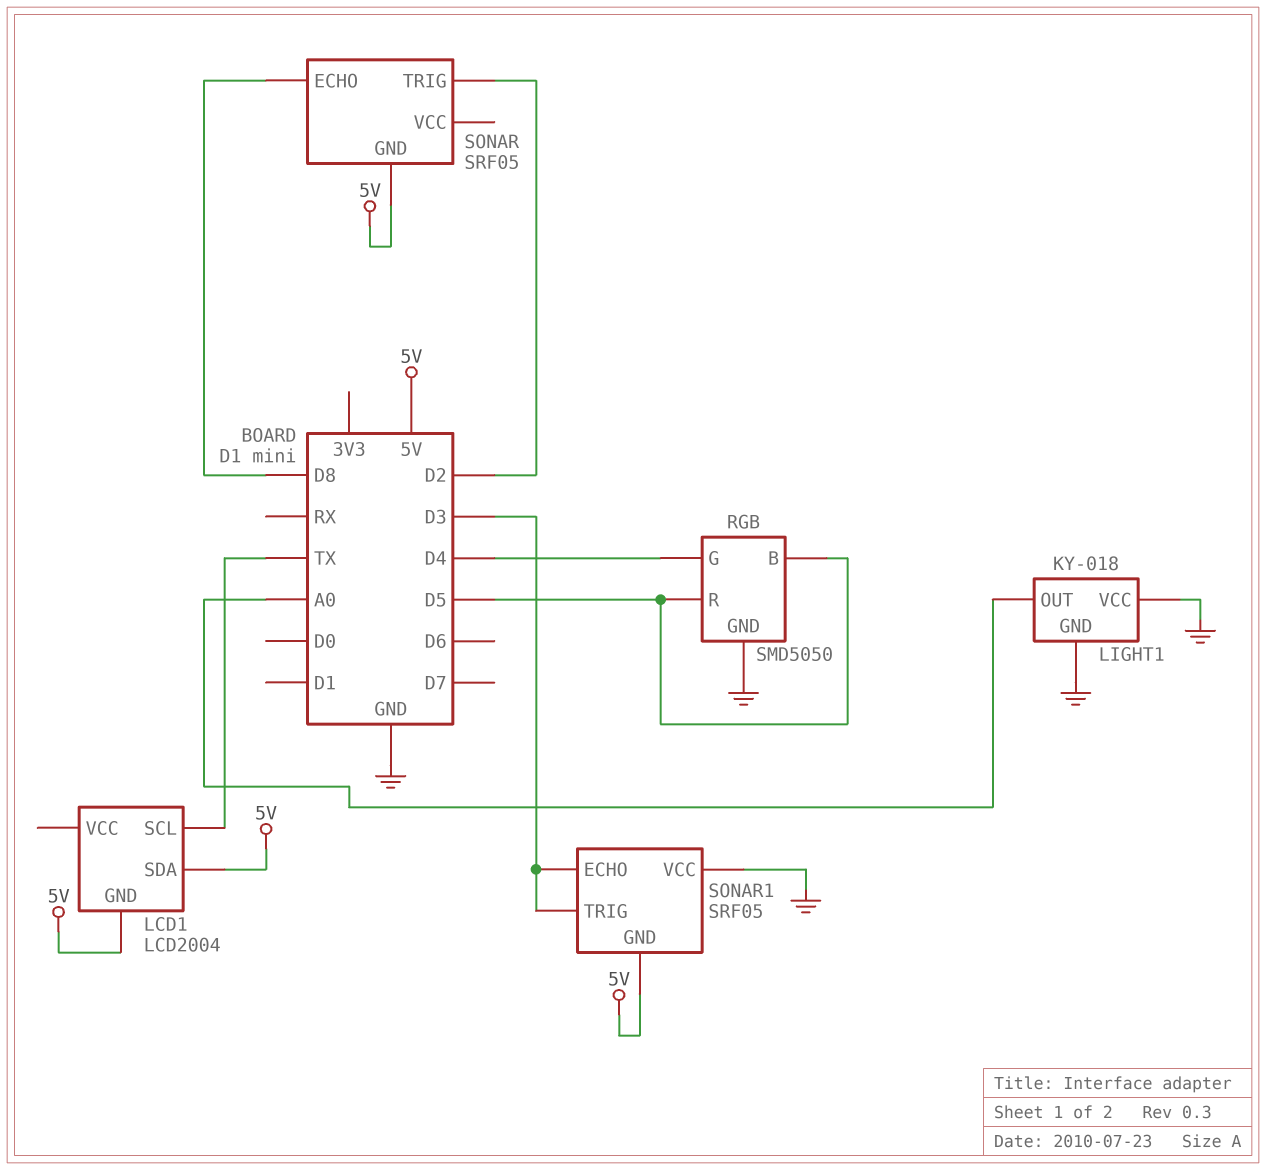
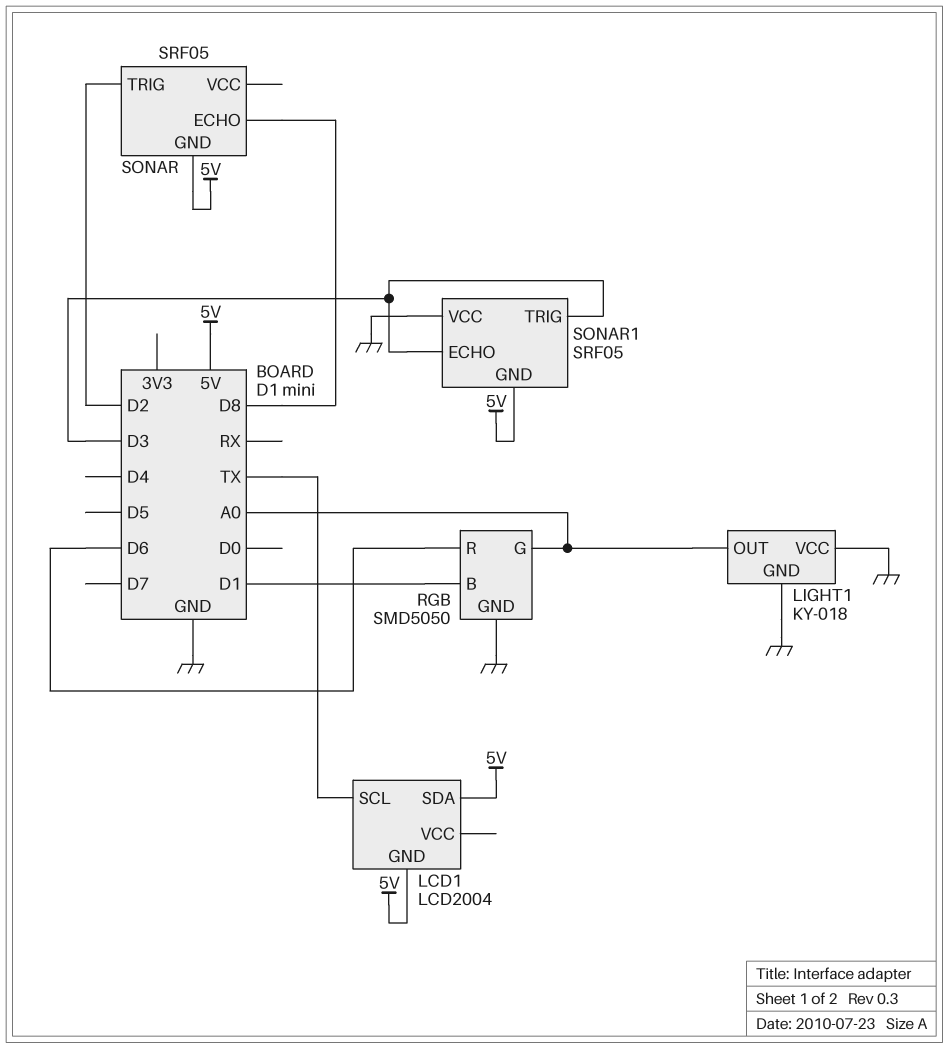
RGB pin B: D5 -> D1
RGB pin G: D4 -> A0
RGB pin R: D5 -> D6

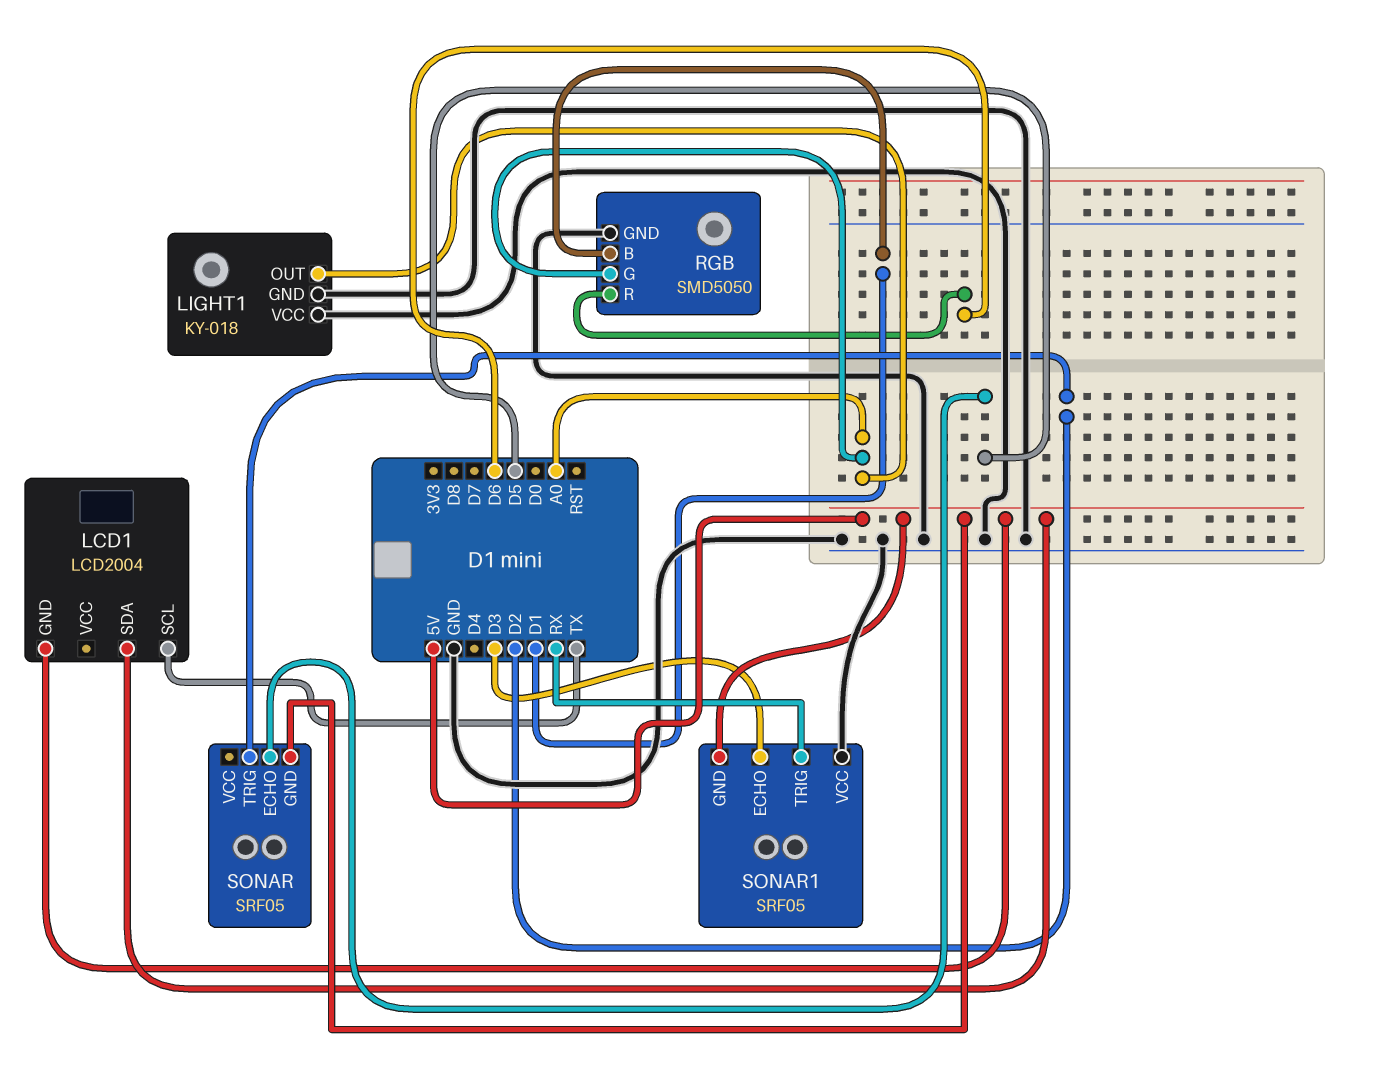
SONAR pin ECHO: D8 -> D5
SONAR1 pin TRIG: D3 -> RX

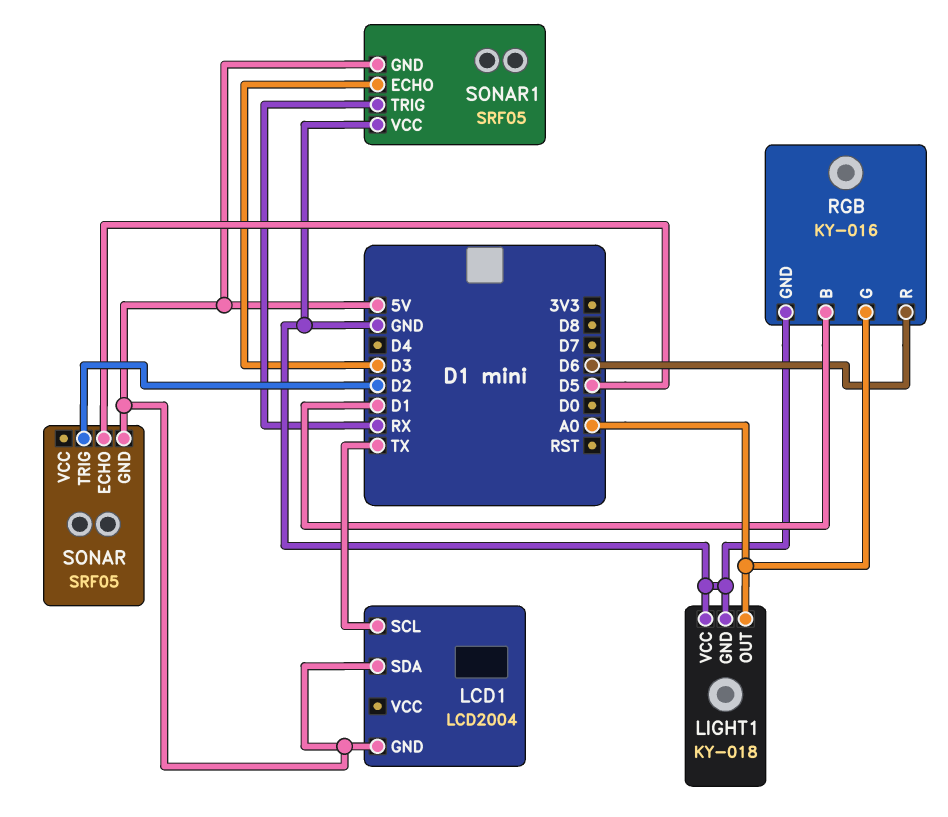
RGB: SMD5050 -> KY-016

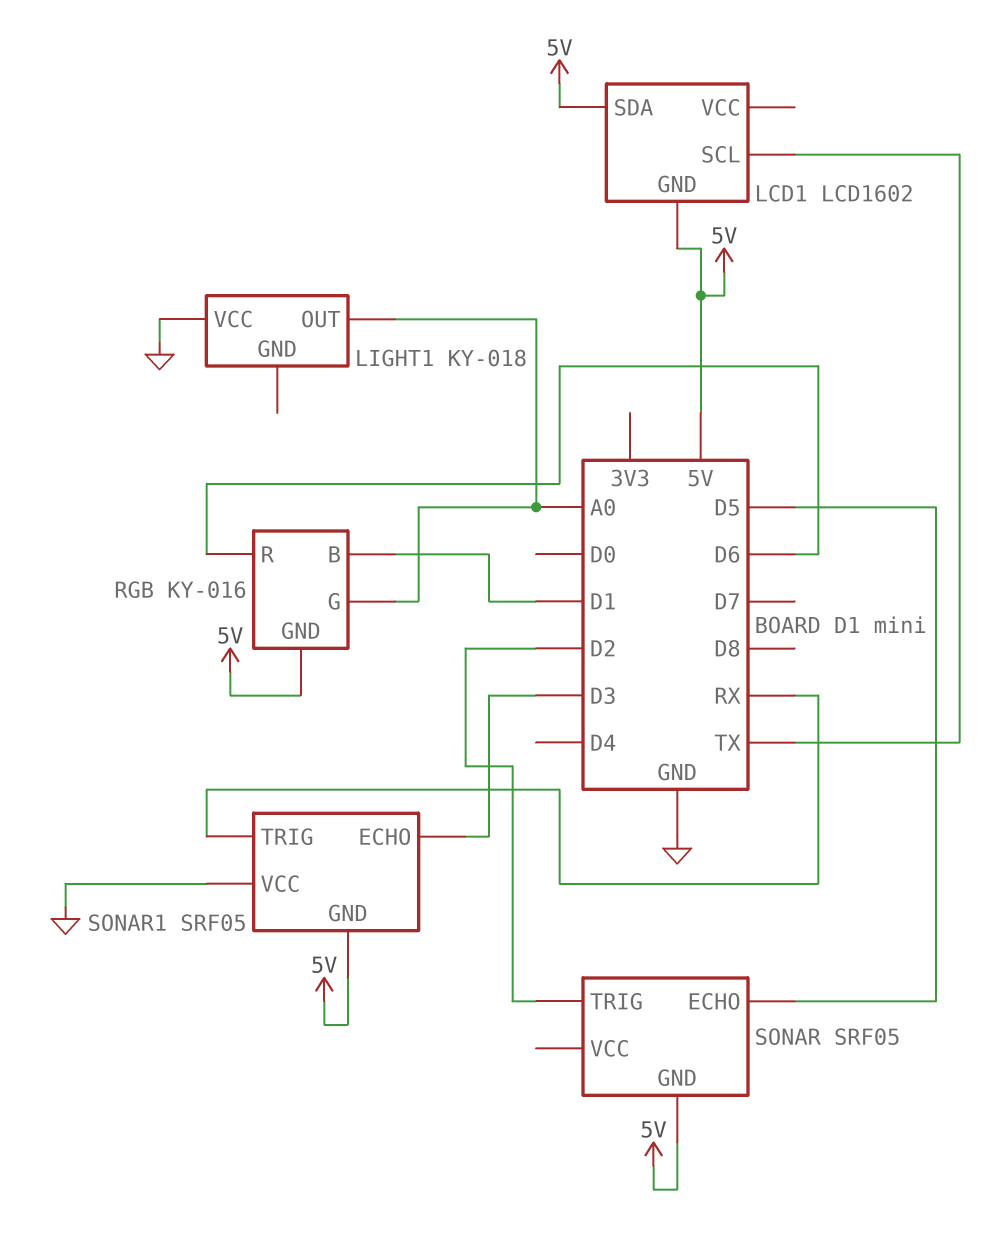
LCD1: LCD2004 -> LCD1602
LIGHT1 pin GND: GND -> none
RGB pin GND: GND -> 5V

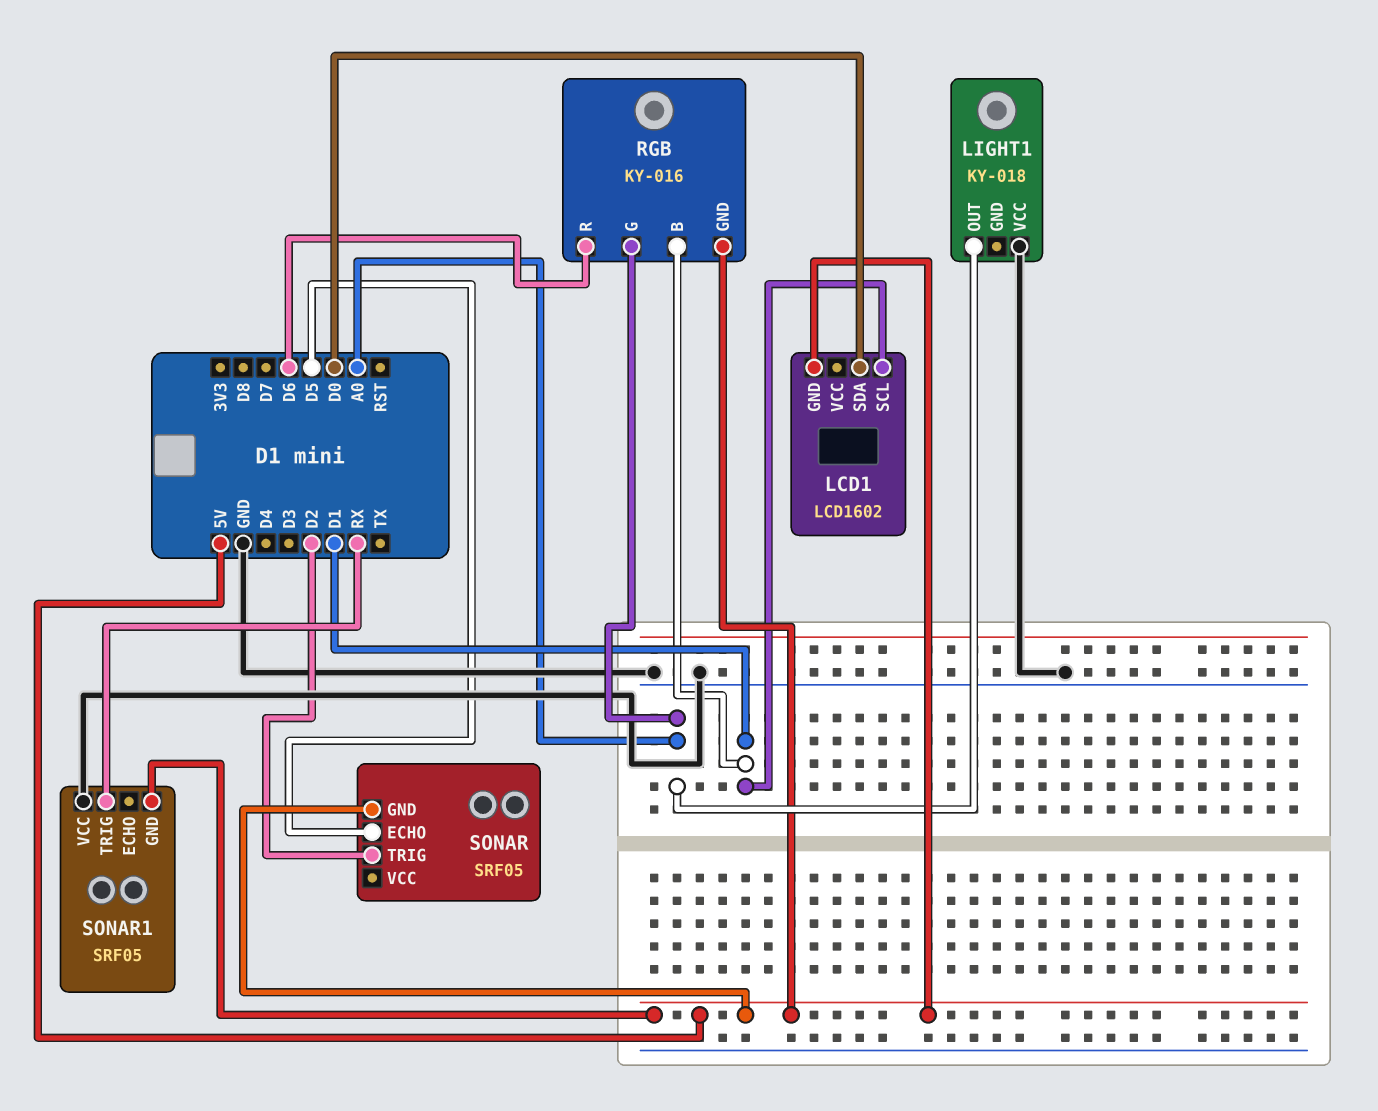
LCD1 pin SCL: TX -> D1
LCD1 pin SDA: 5V -> D0
SONAR1 pin ECHO: D3 -> none

